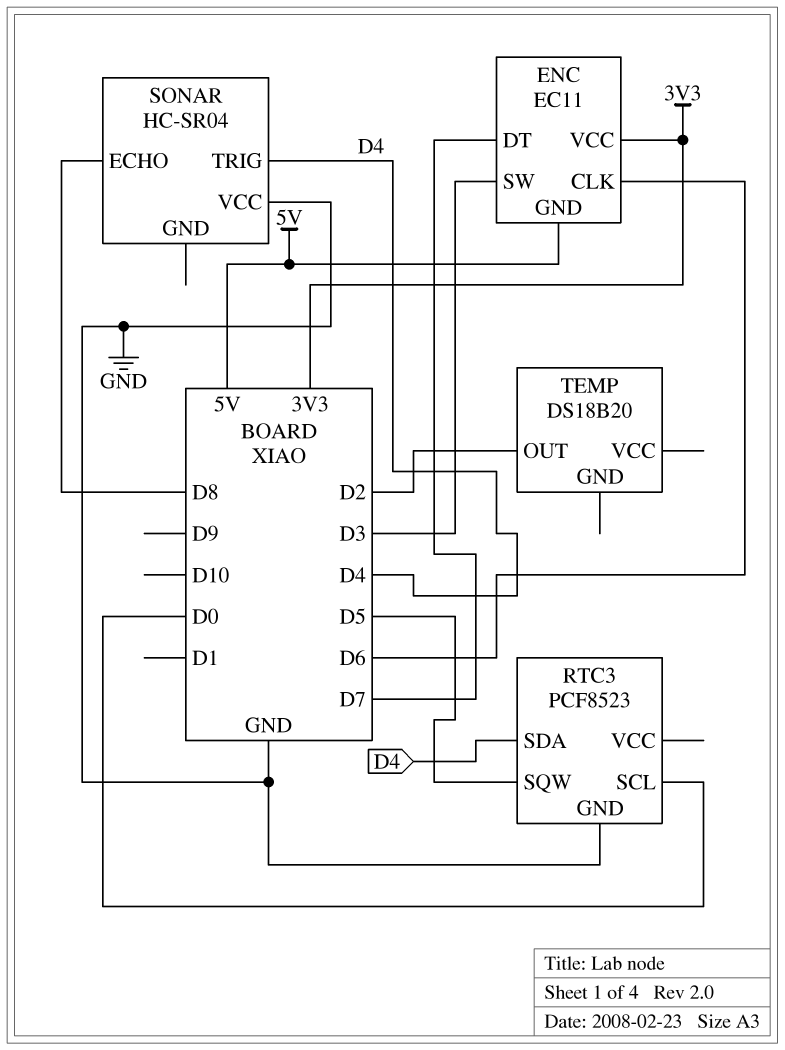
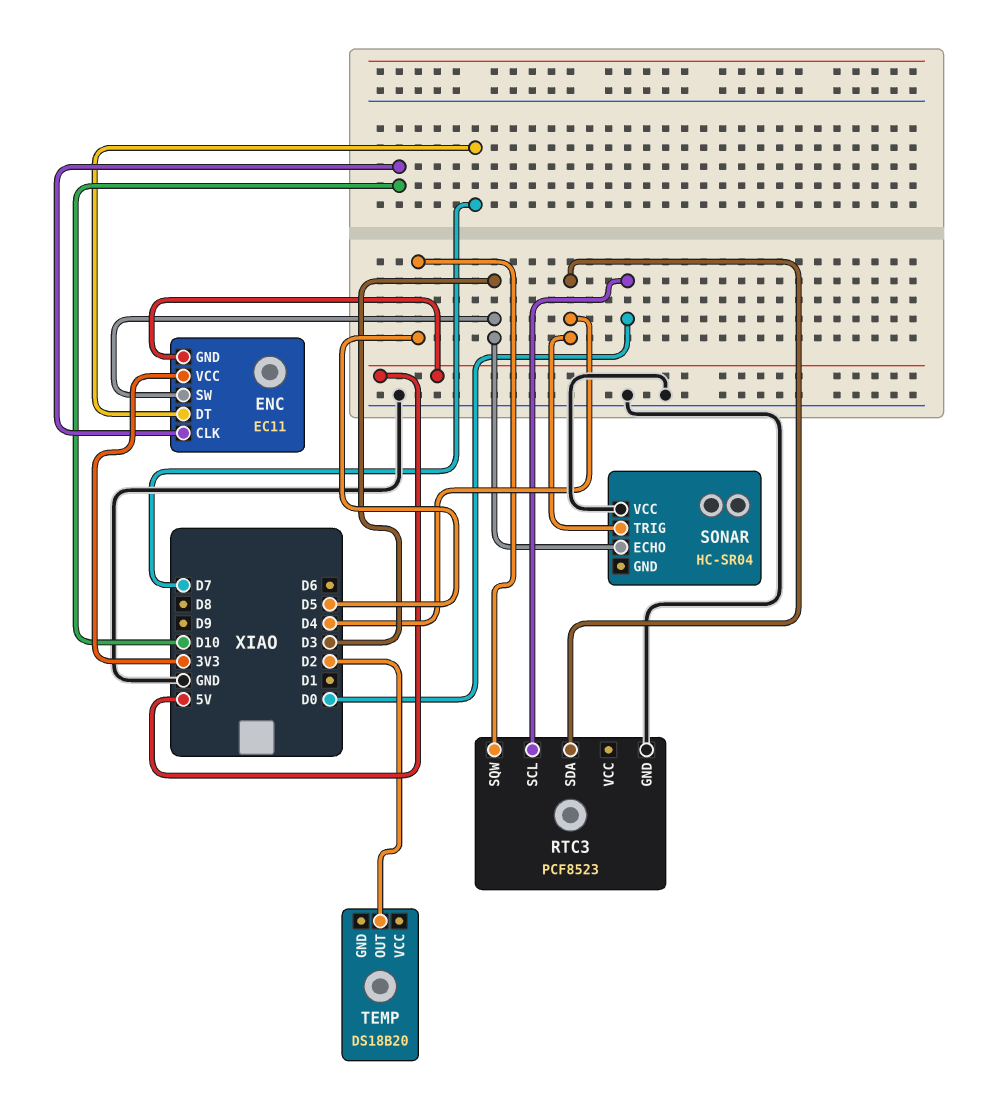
ENC pin CLK: D6 -> D10
SONAR pin ECHO: D8 -> D3

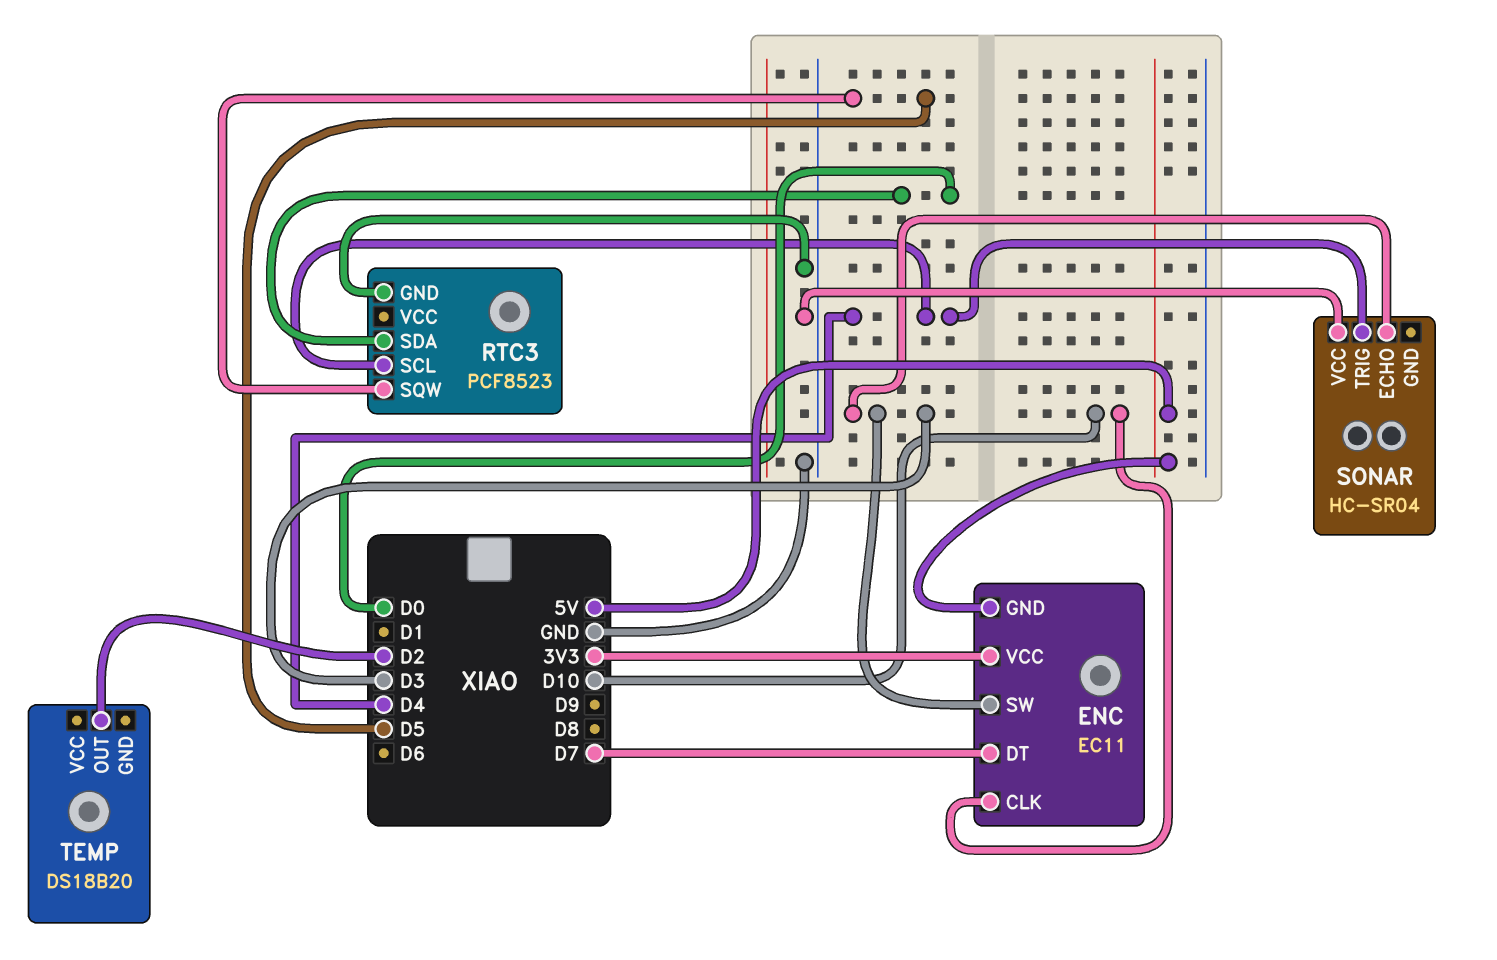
RTC3 pin SCL: D0 -> D4
RTC3 pin SDA: D4 -> D0

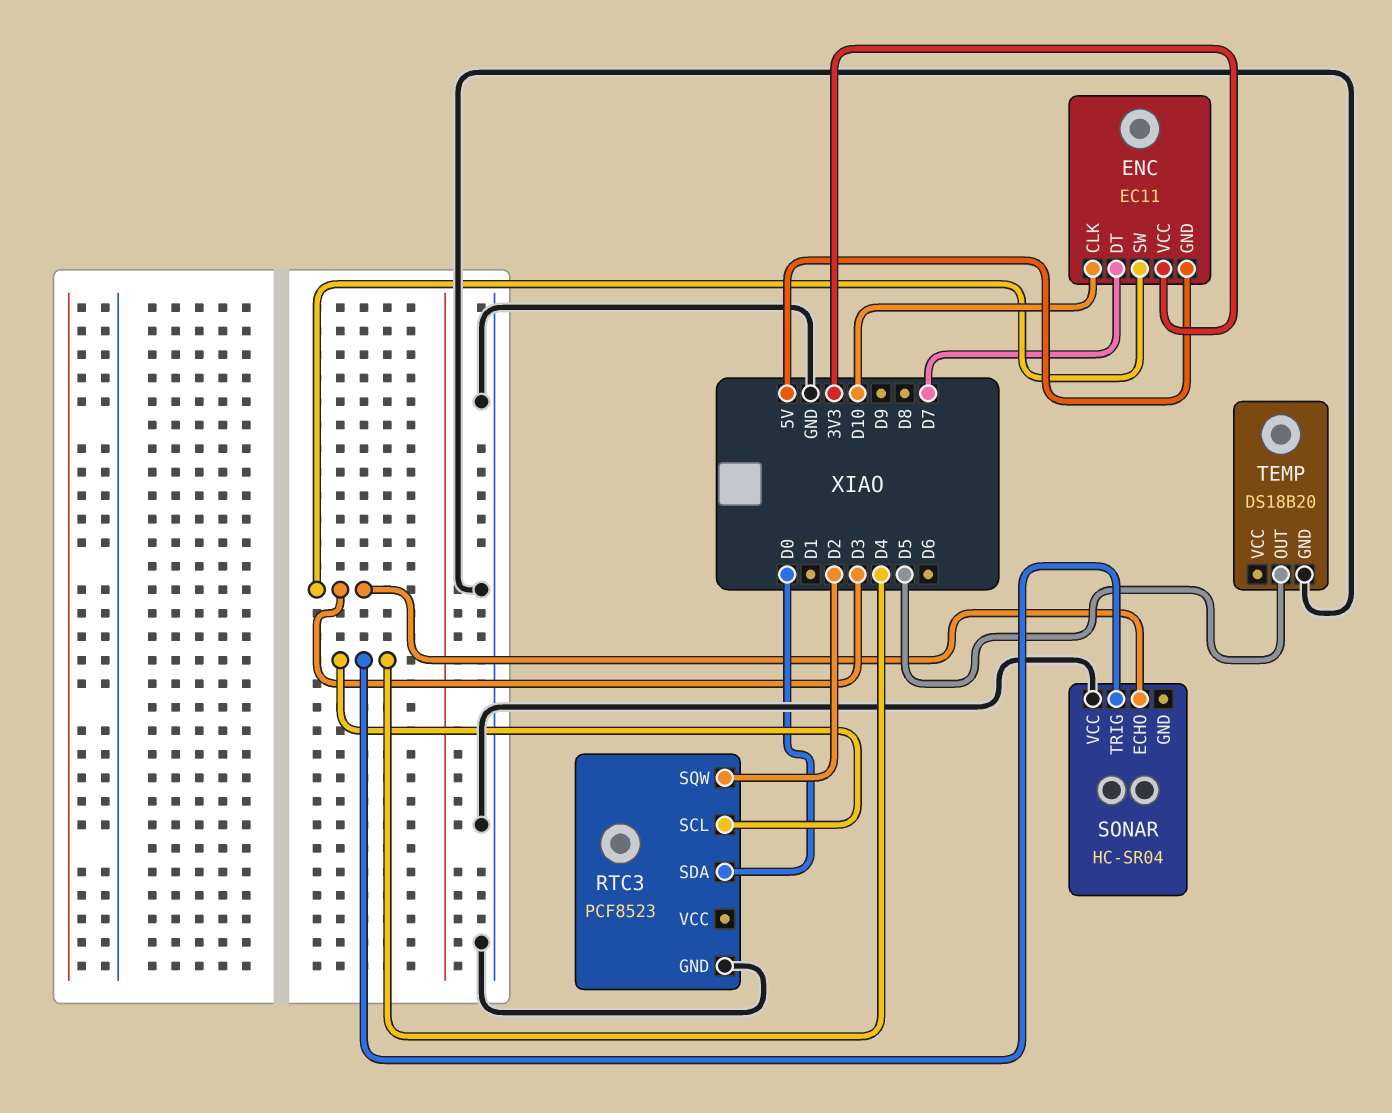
RTC3 pin SQW: D5 -> D2
TEMP pin GND: none -> GND
TEMP pin OUT: D2 -> D5

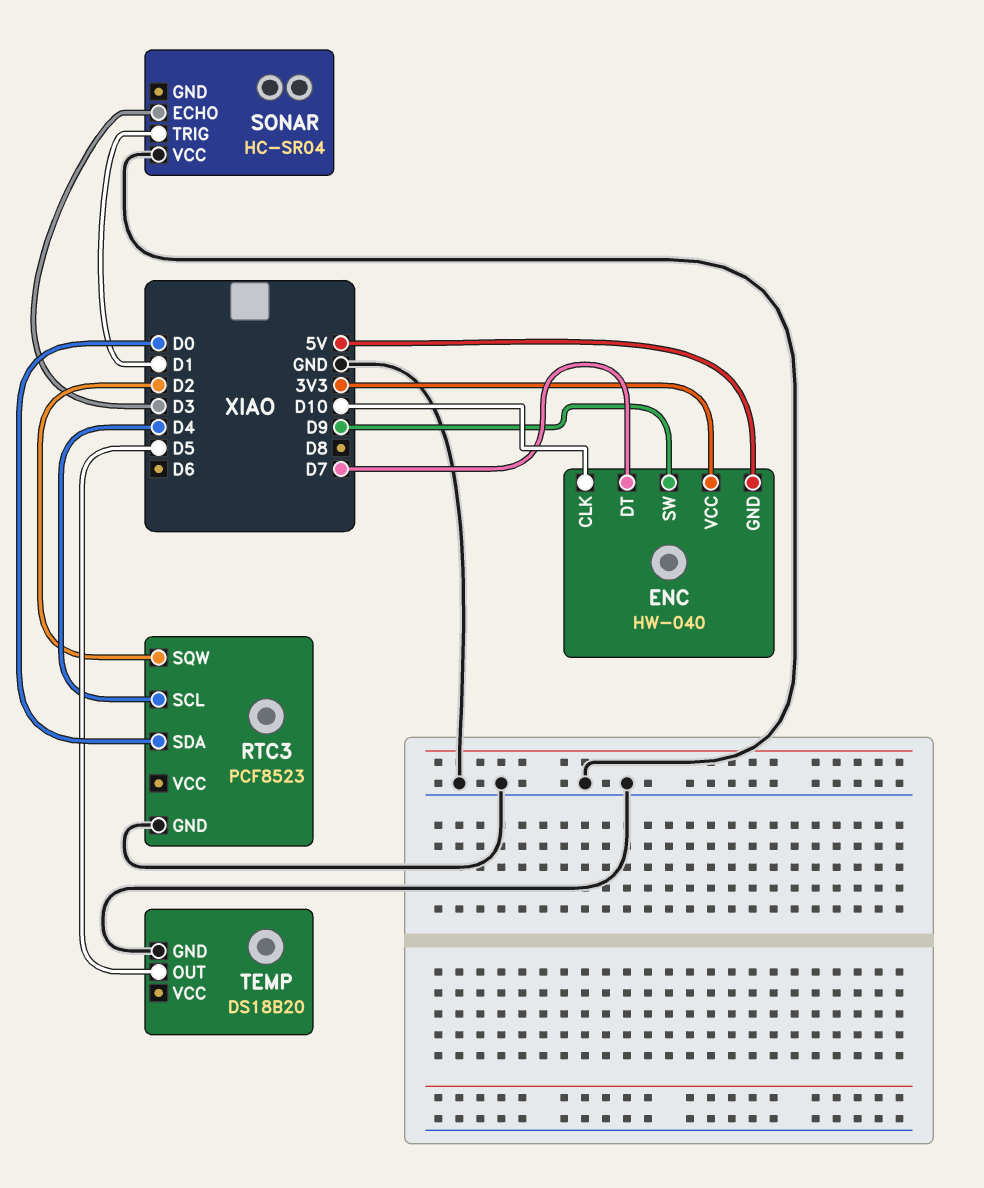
ENC: EC11 -> HW-040
ENC pin SW: D3 -> D9
SONAR pin TRIG: D4 -> D1

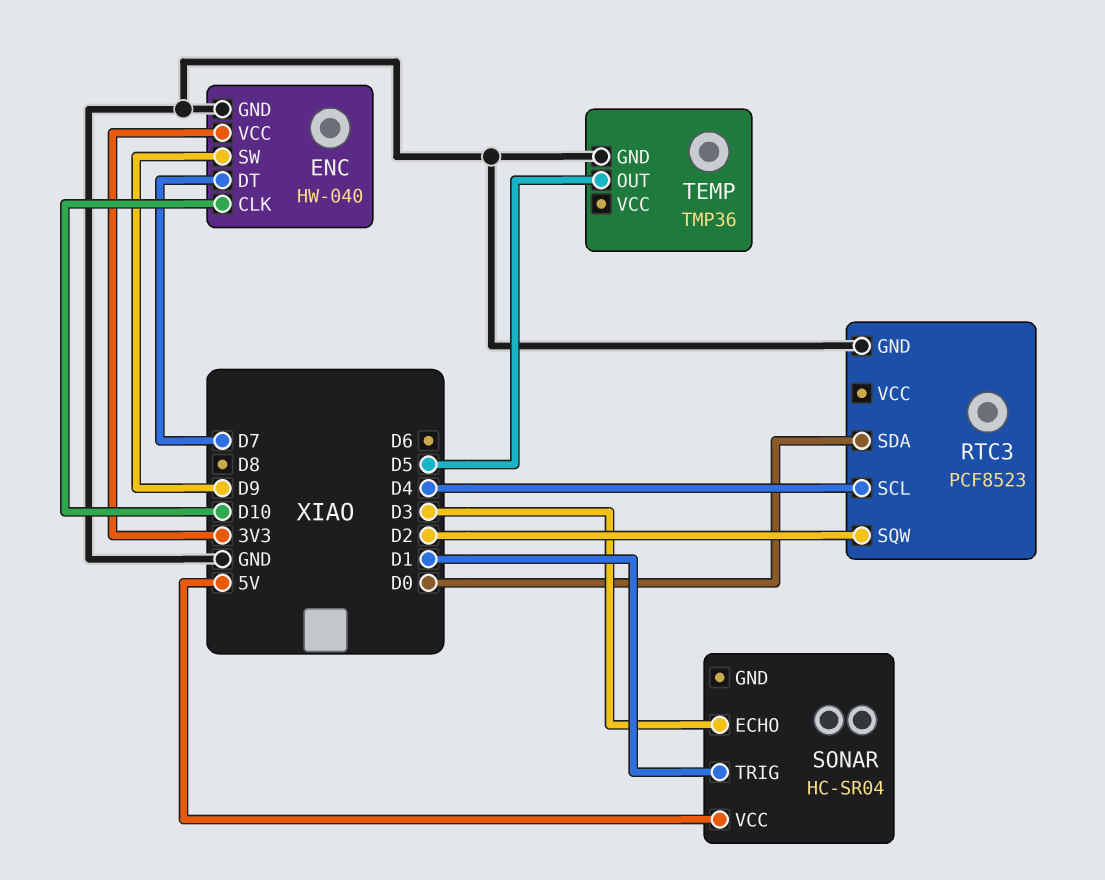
ENC pin GND: 5V -> GND
SONAR pin VCC: GND -> 5V
TEMP: DS18B20 -> TMP36

